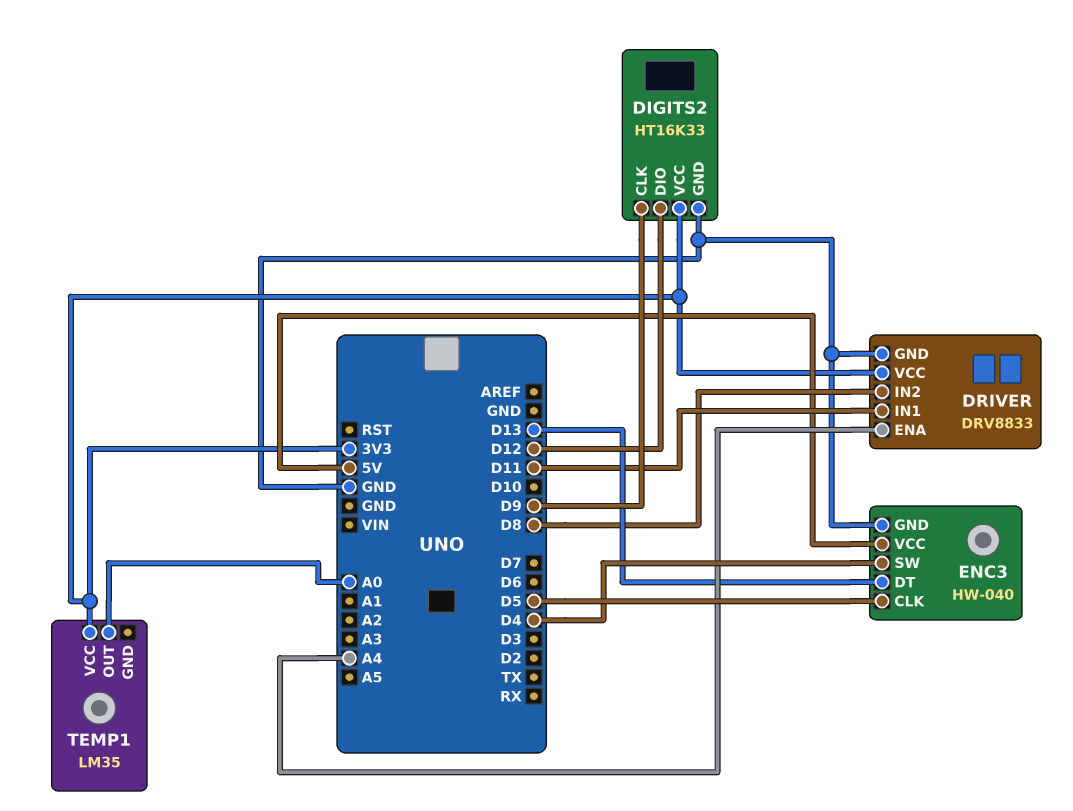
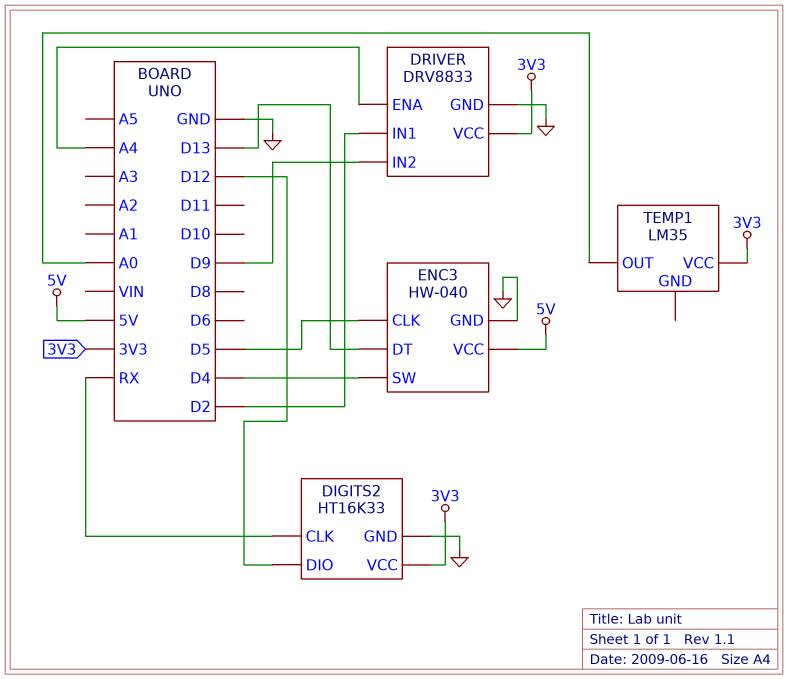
DIGITS2 pin CLK: D9 -> RX
DRIVER pin IN1: D11 -> D2
DRIVER pin IN2: D8 -> D9

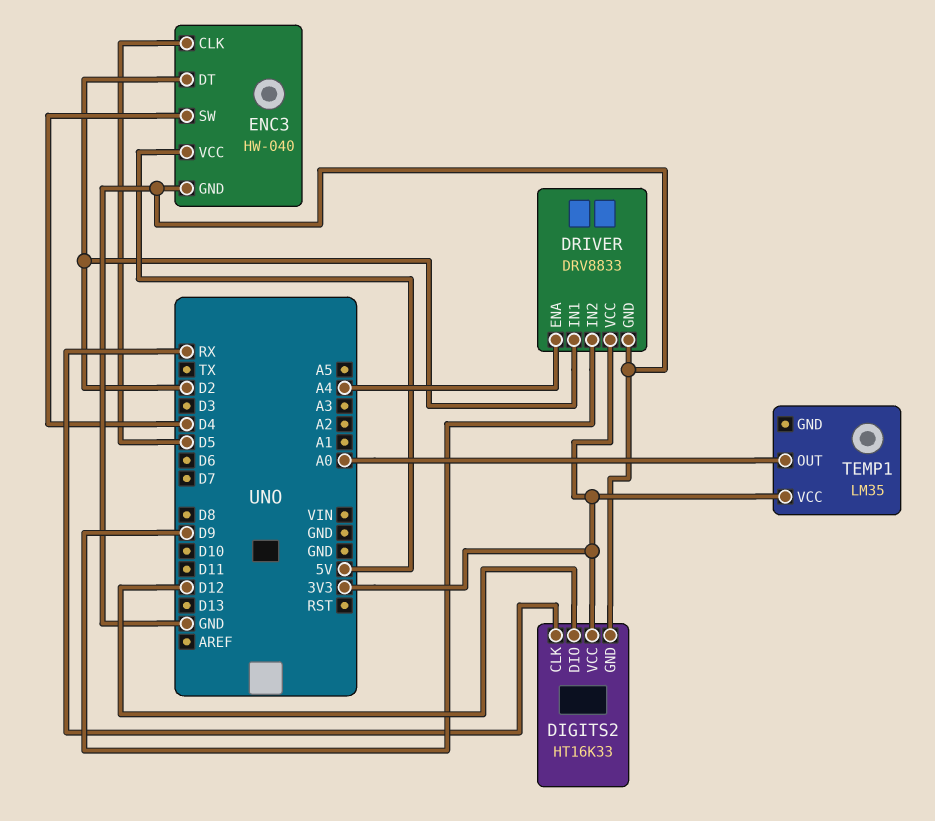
ENC3 pin DT: D13 -> D2

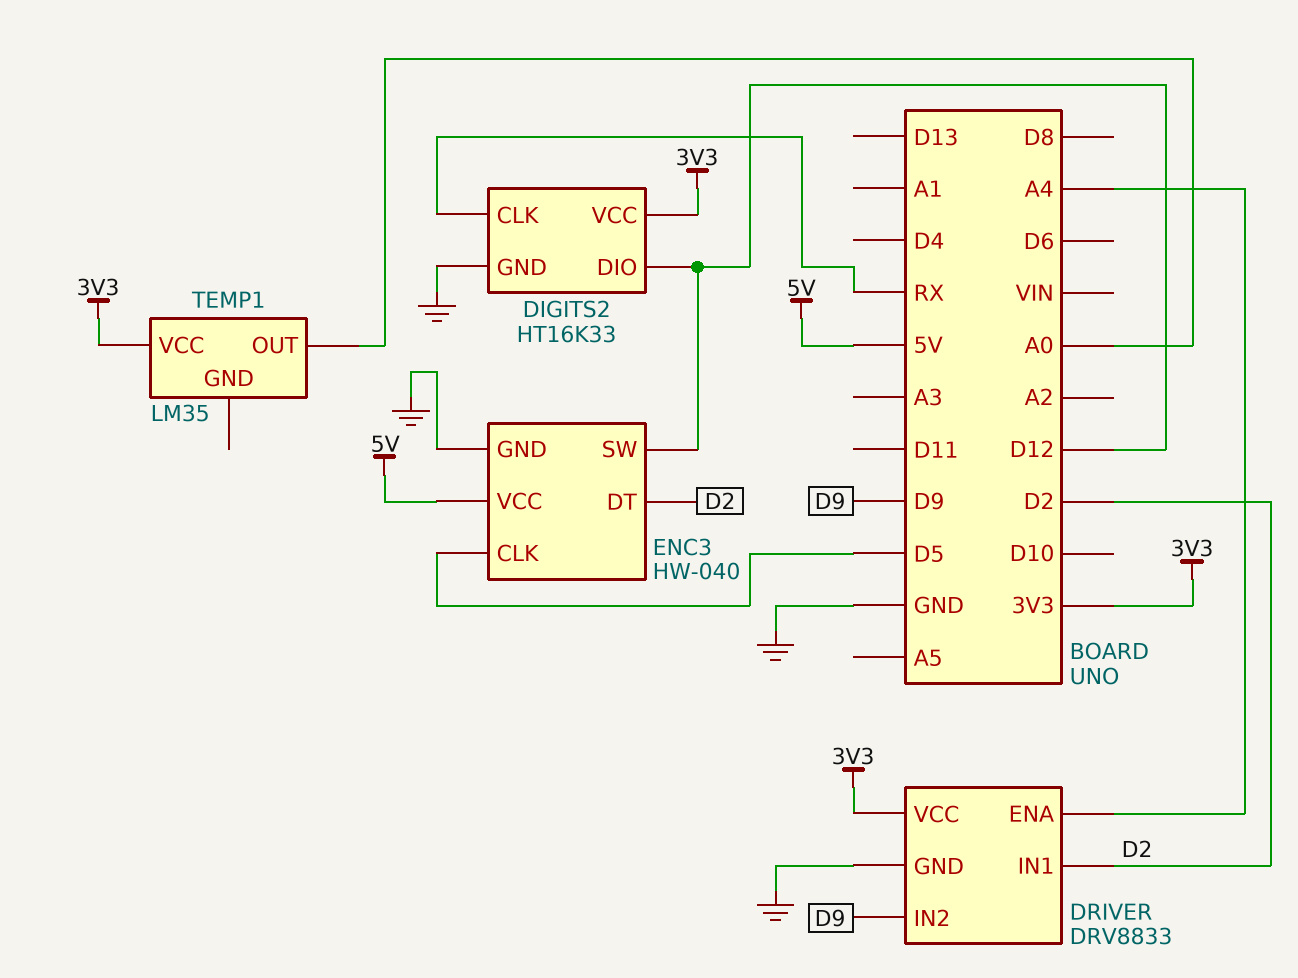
ENC3 pin SW: D4 -> D12

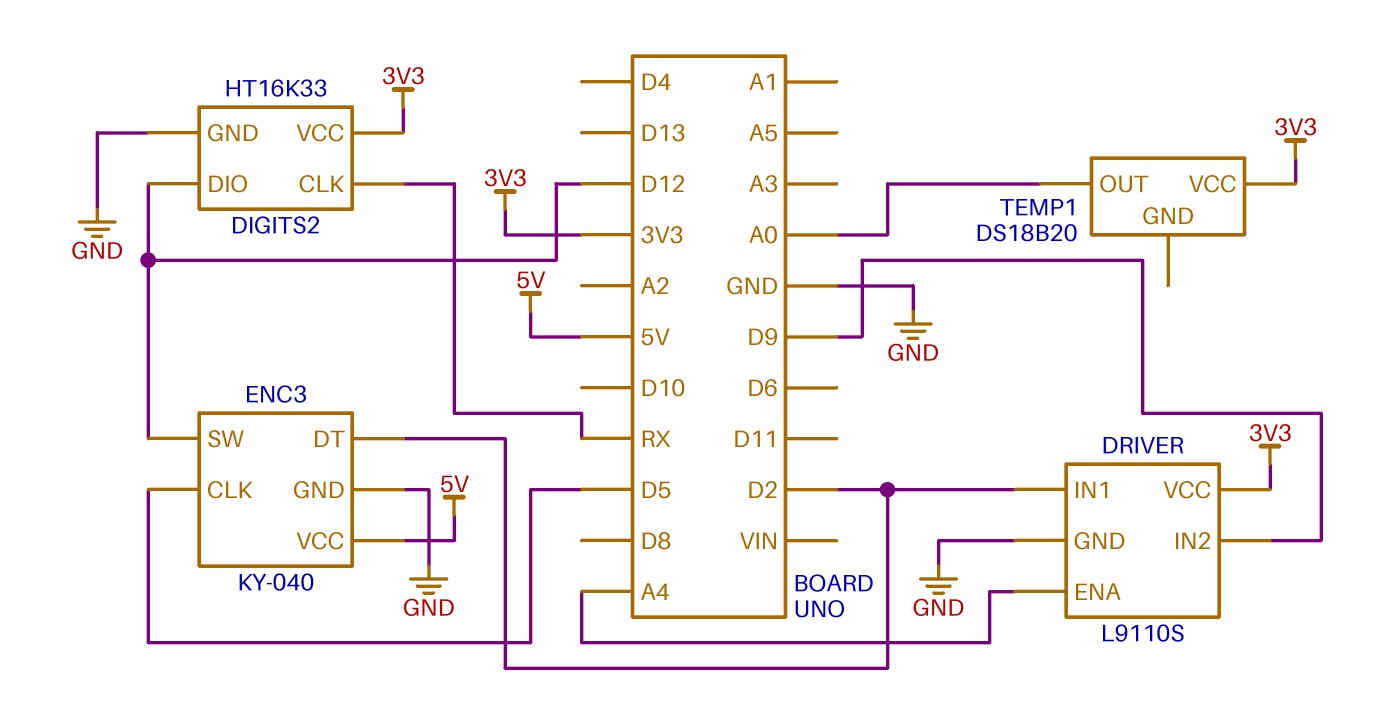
DRIVER: DRV8833 -> L9110S
ENC3: HW-040 -> KY-040
TEMP1: LM35 -> DS18B20

